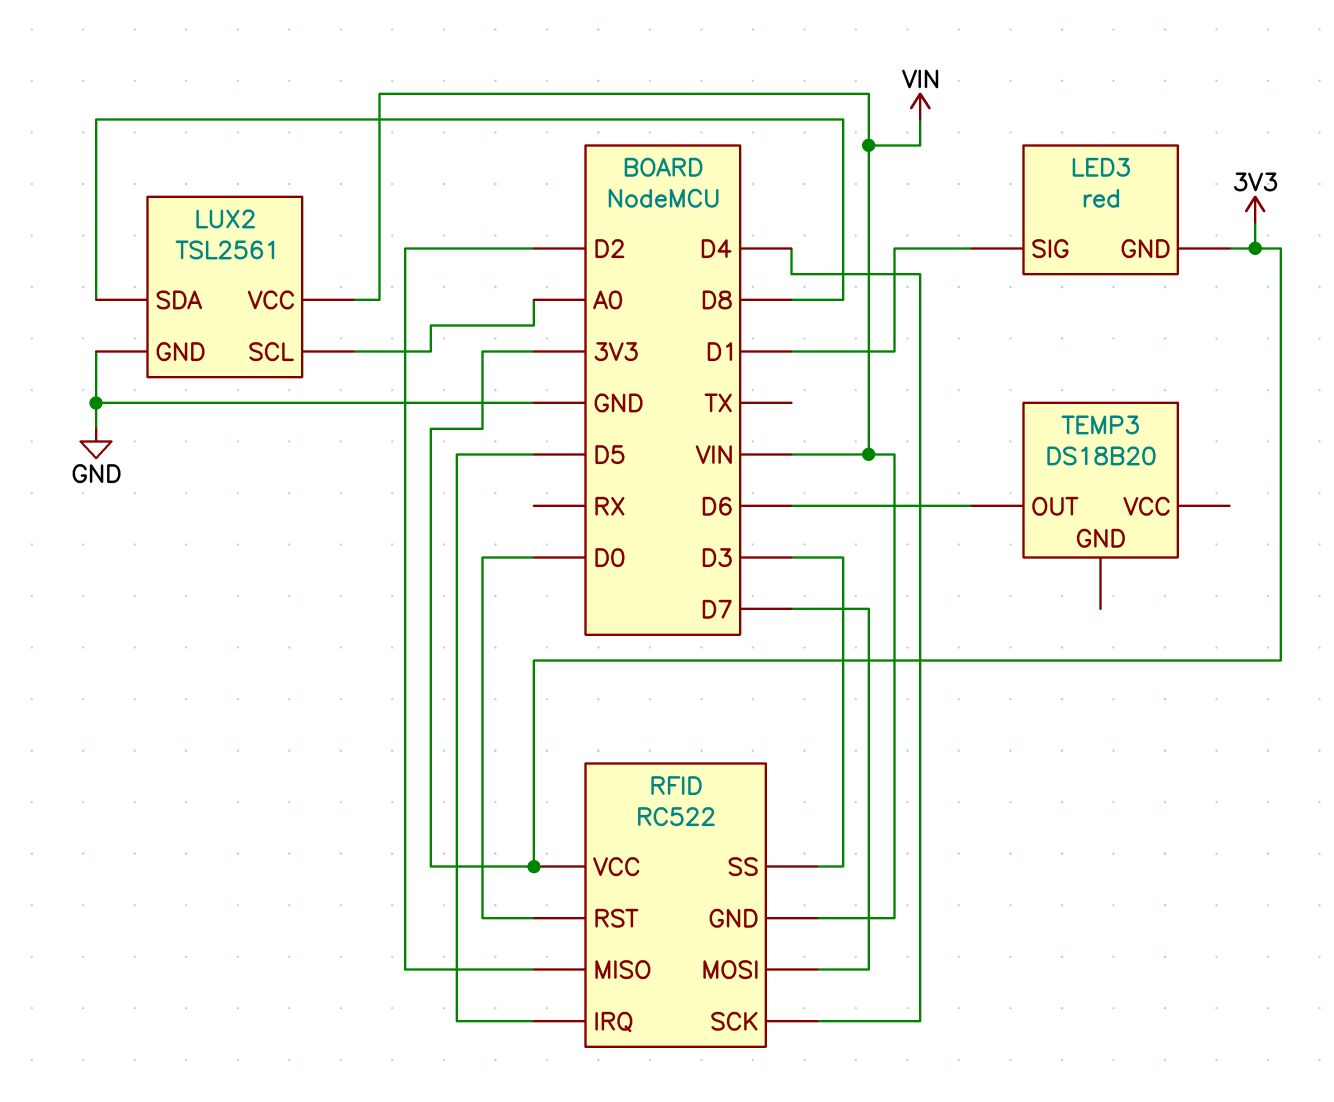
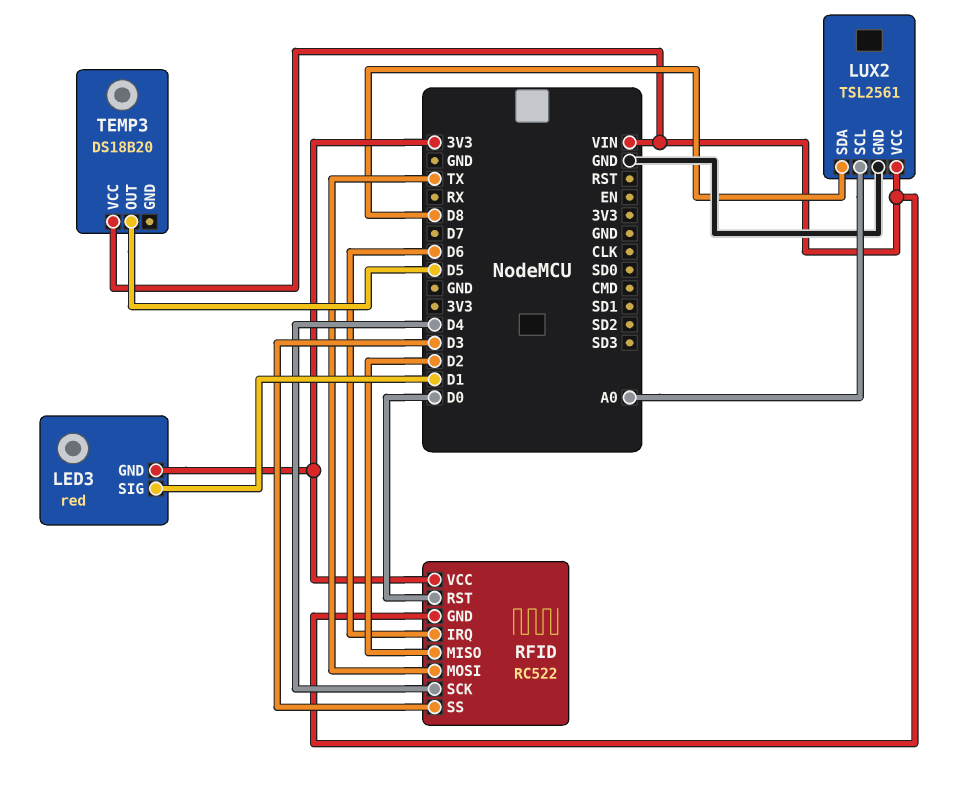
RFID pin IRQ: D5 -> D6
RFID pin MOSI: D7 -> TX
TEMP3 pin OUT: D6 -> D5
TEMP3 pin VCC: none -> VIN

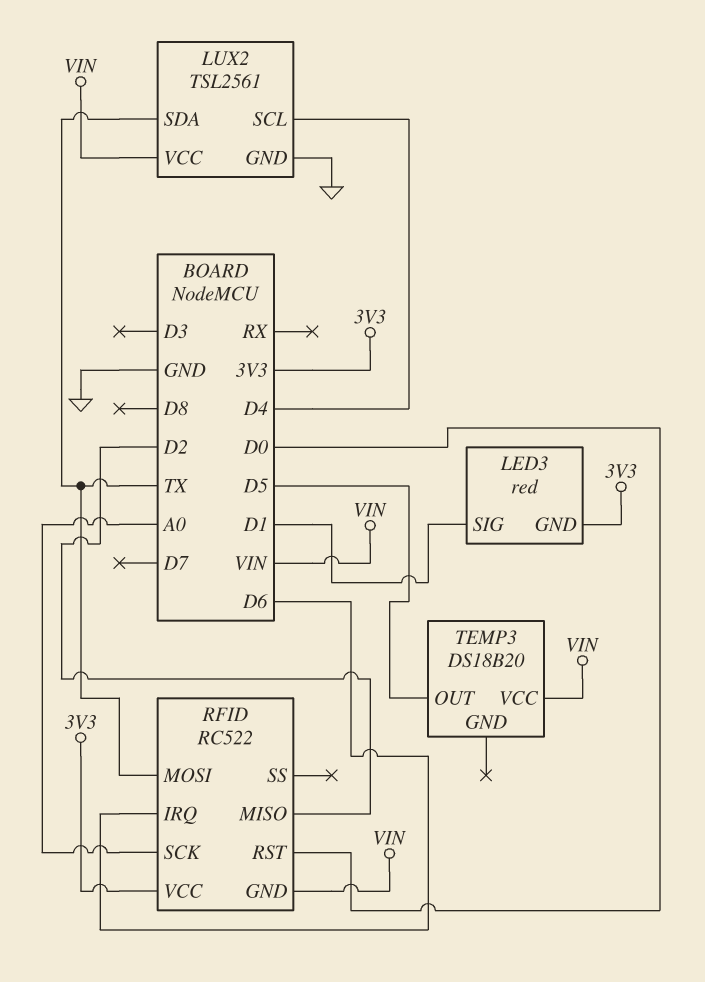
LUX2 pin SCL: A0 -> D4
LUX2 pin SDA: D8 -> TX
RFID pin SCK: D4 -> A0
RFID pin SS: D3 -> none

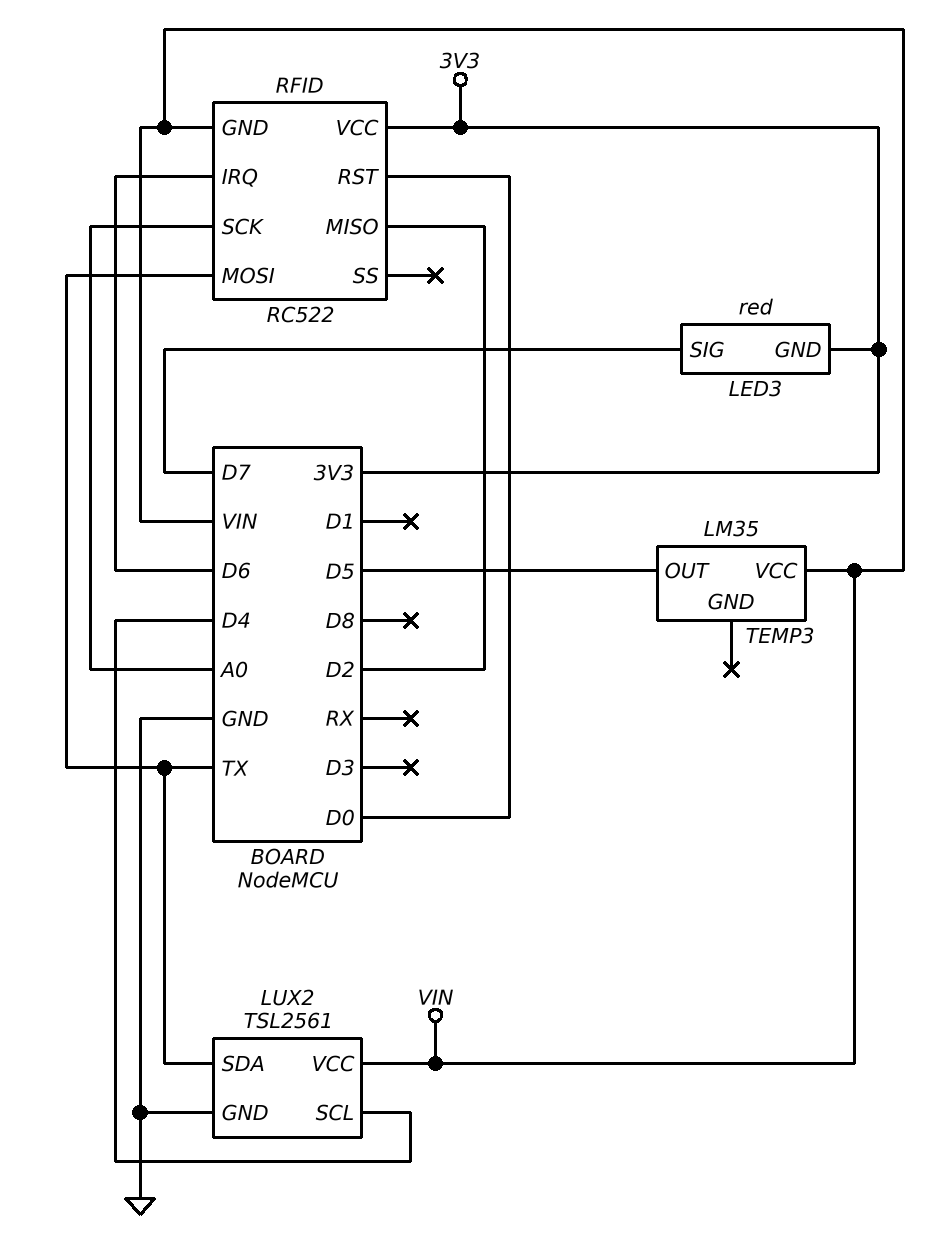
LED3 pin SIG: D1 -> D7
TEMP3: DS18B20 -> LM35

